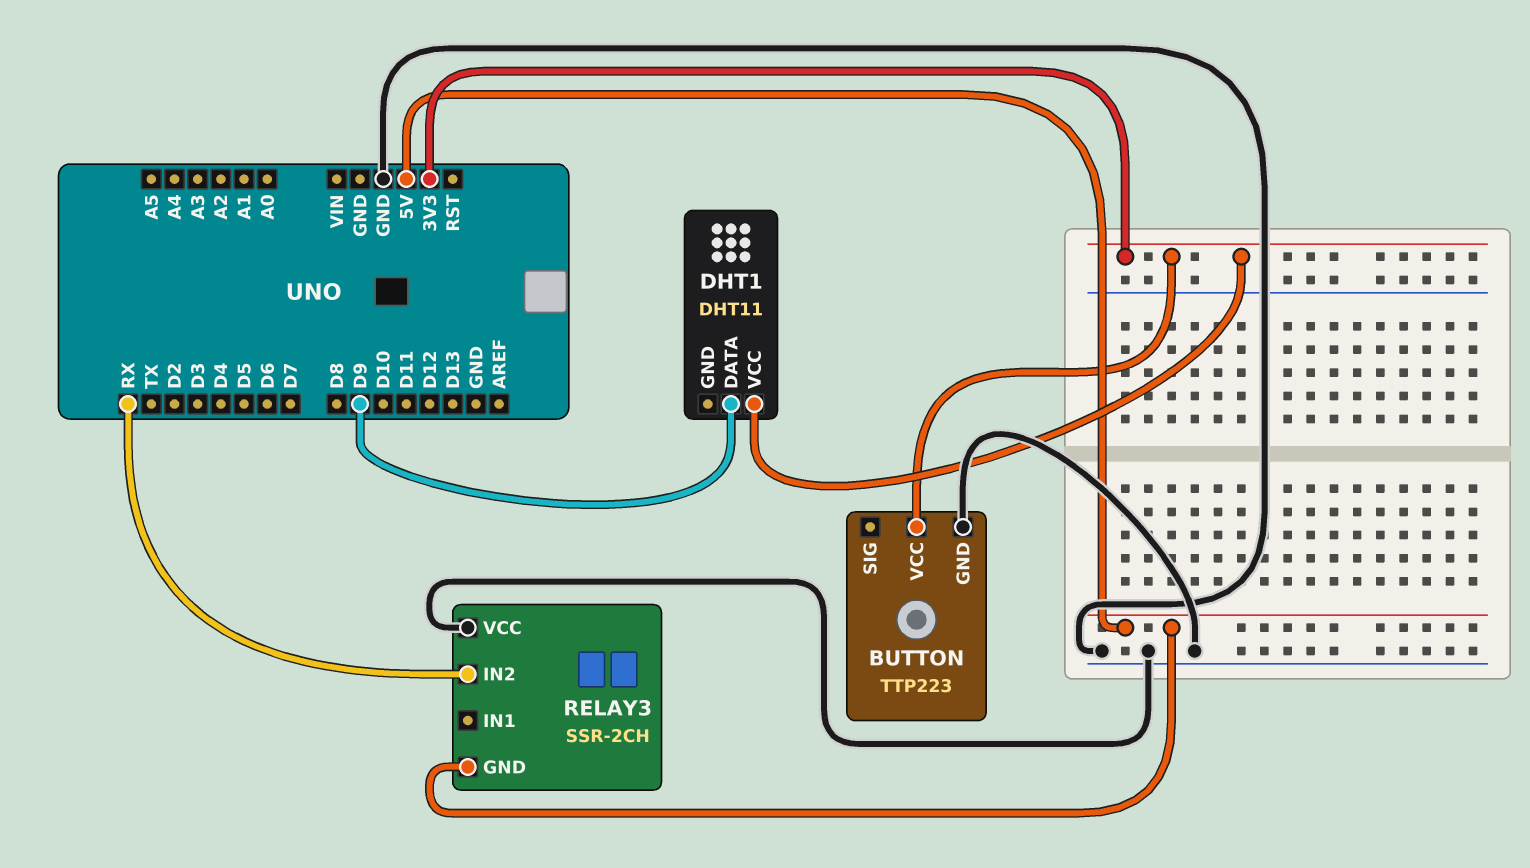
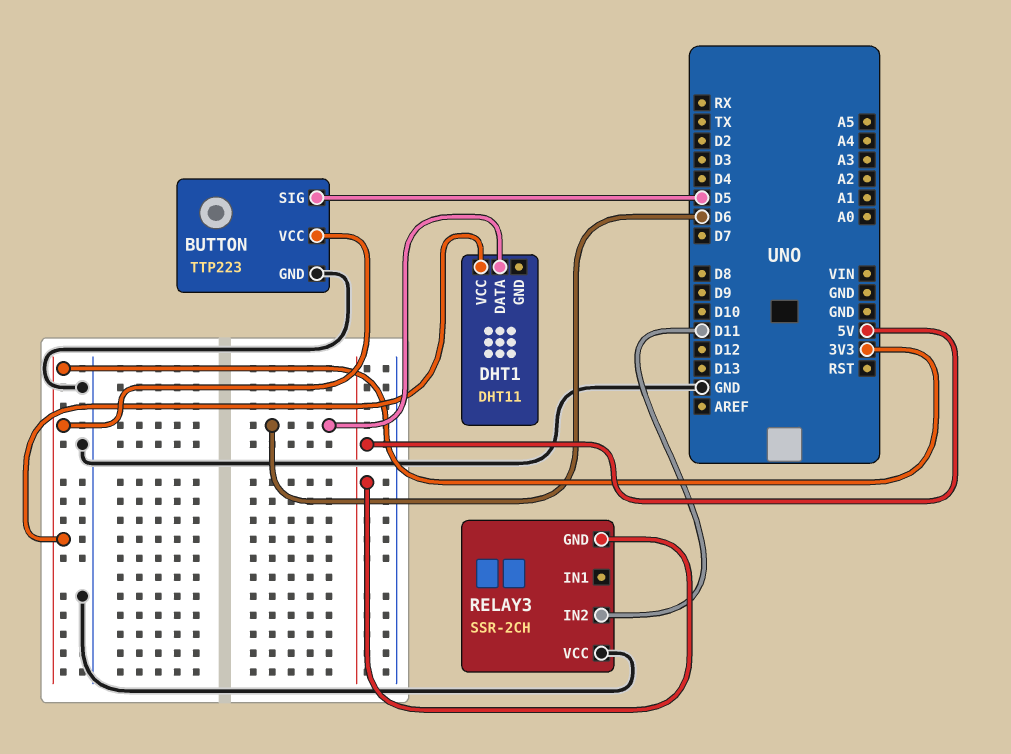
BUTTON pin SIG: none -> D5
DHT1 pin DATA: D9 -> D6
RELAY3 pin IN2: RX -> D11

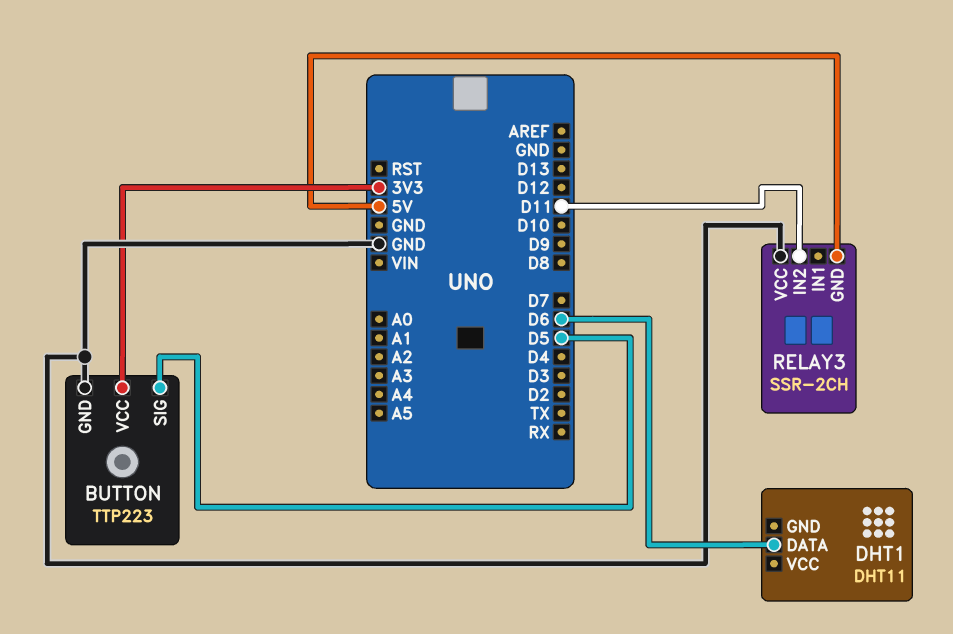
DHT1 pin VCC: 3V3 -> none

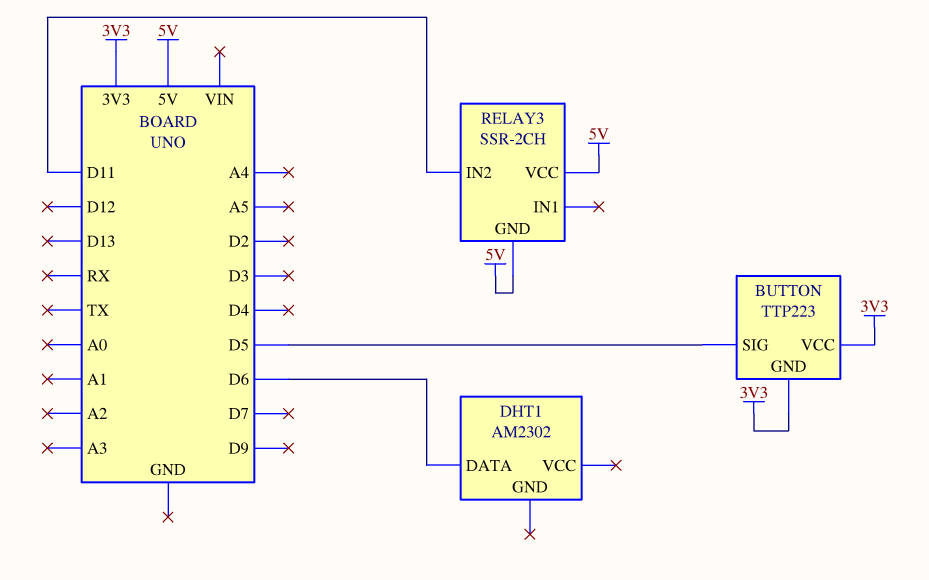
BUTTON pin GND: GND -> 3V3
DHT1: DHT11 -> AM2302
RELAY3 pin VCC: GND -> 5V

